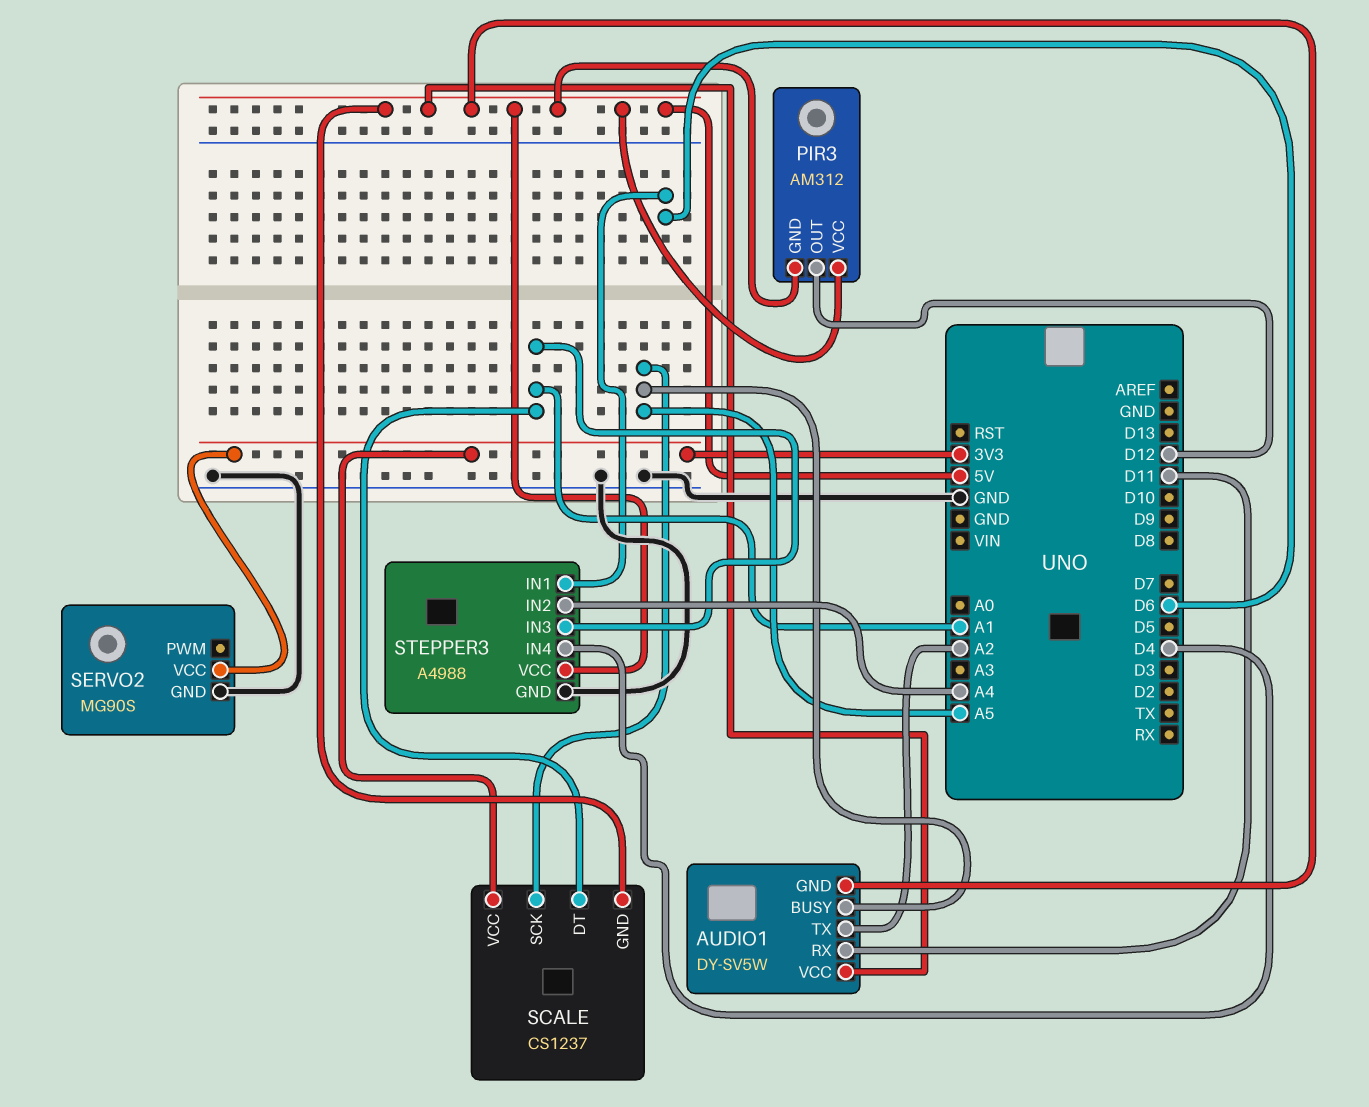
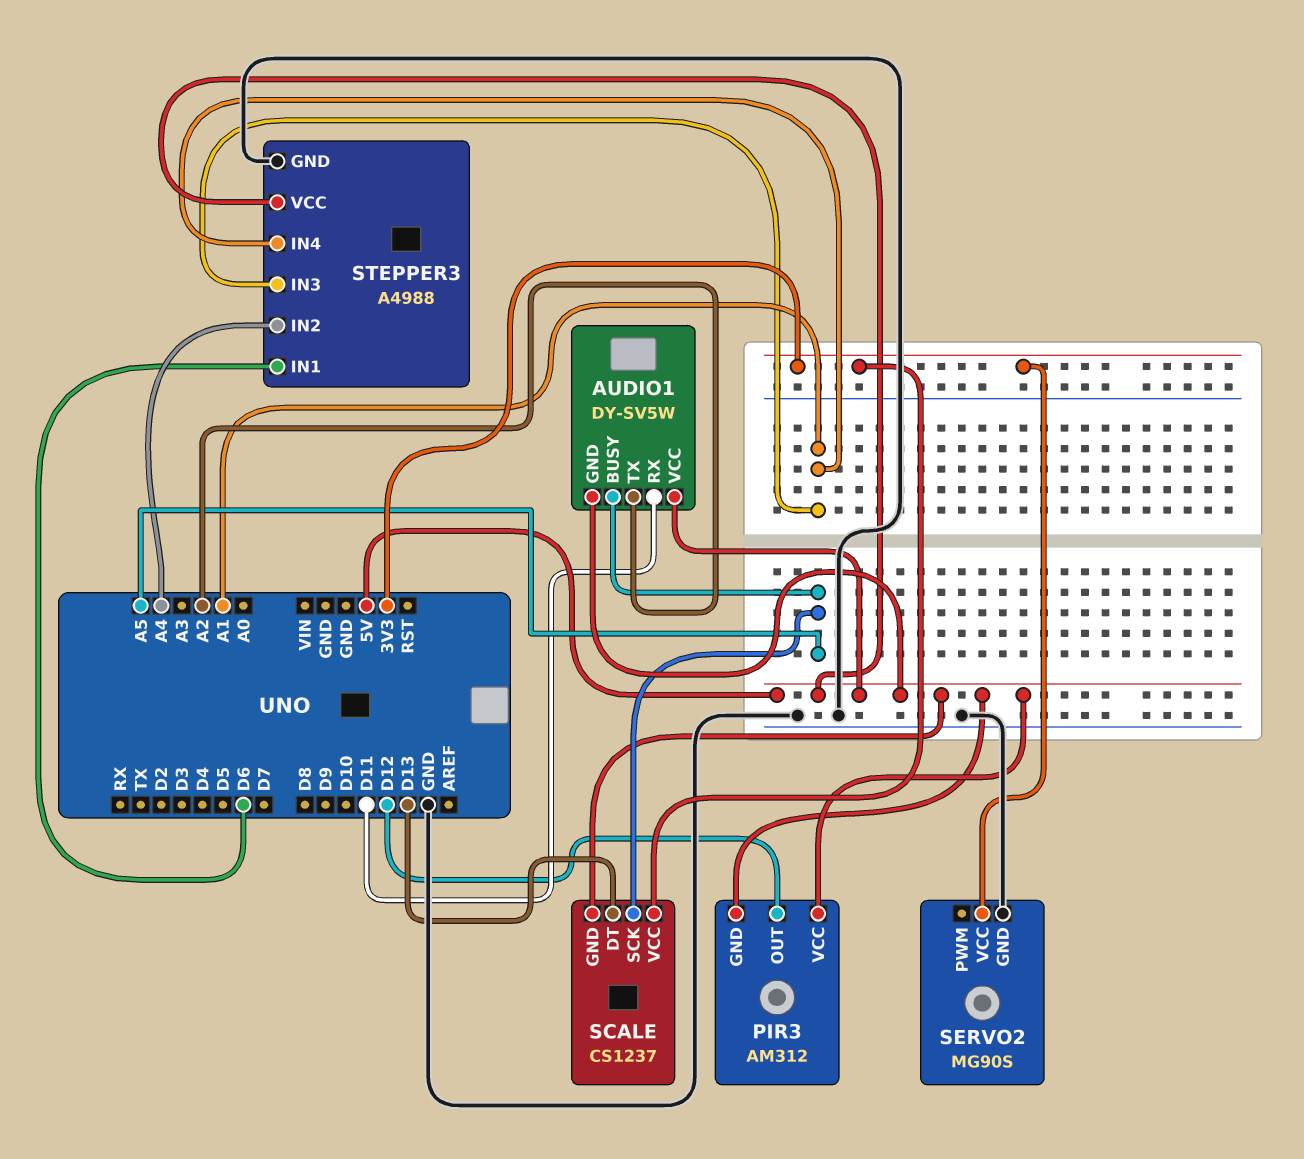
SCALE pin DT: A1 -> D13
STEPPER3 pin IN4: D4 -> A1

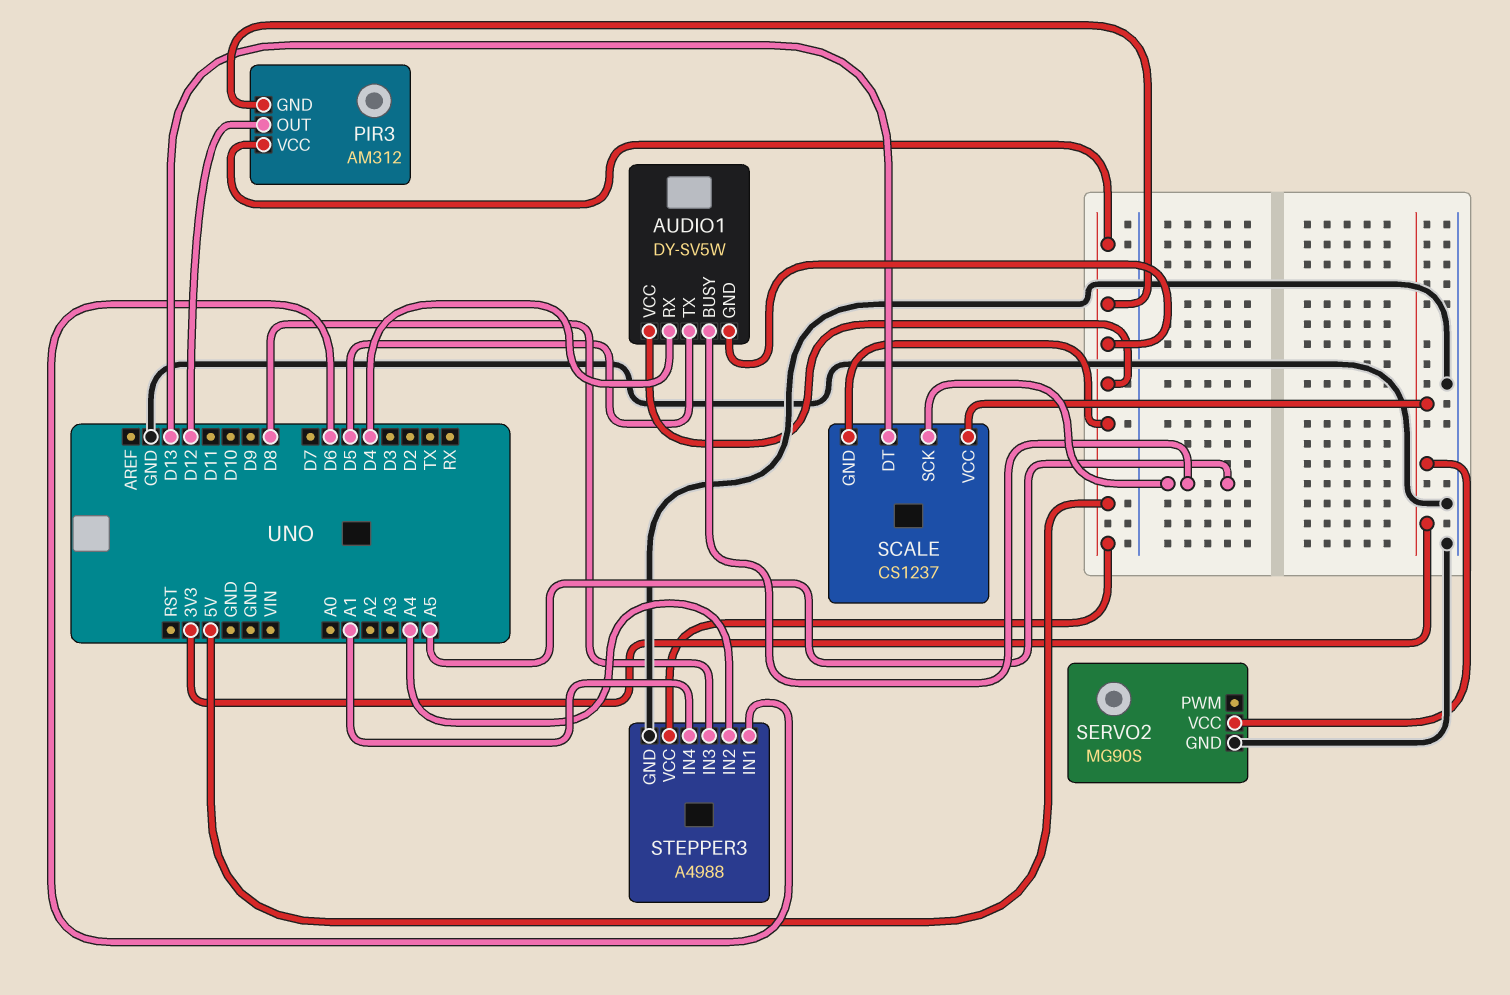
AUDIO1 pin RX: D11 -> D4
AUDIO1 pin TX: A2 -> D5
STEPPER3 pin IN3: A1 -> D8

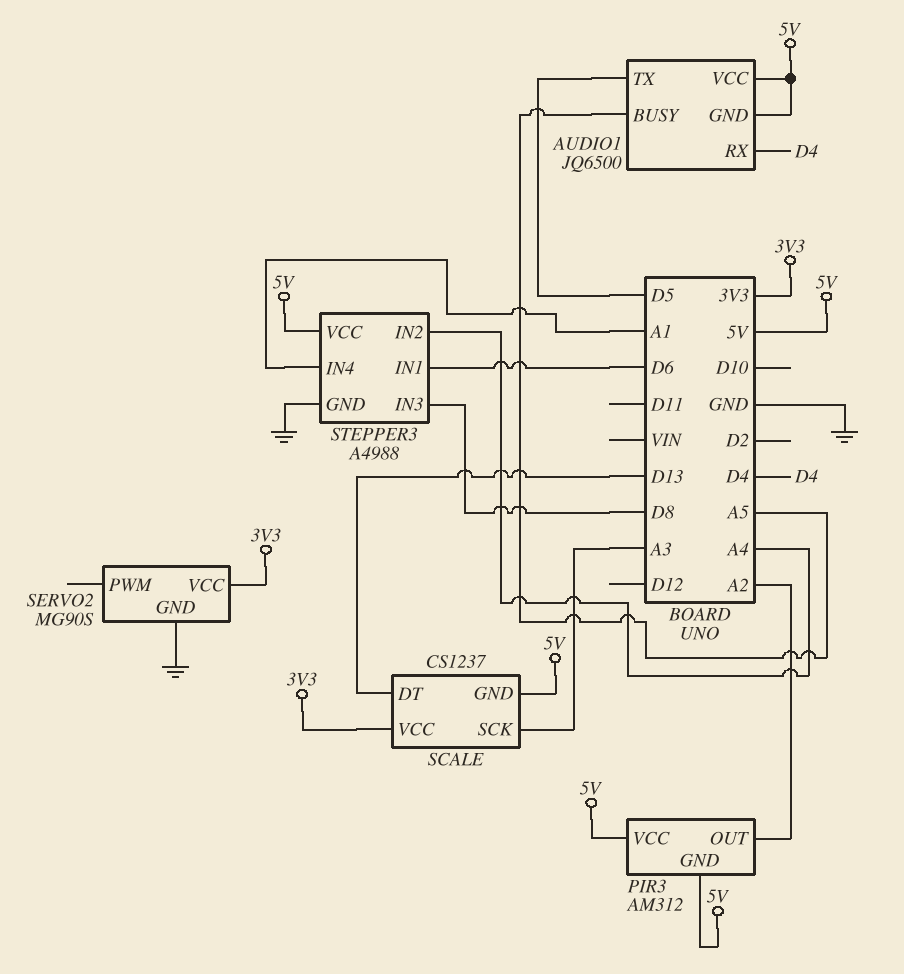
AUDIO1: DY-SV5W -> JQ6500
PIR3 pin OUT: D12 -> A2
SCALE pin SCK: A5 -> A3

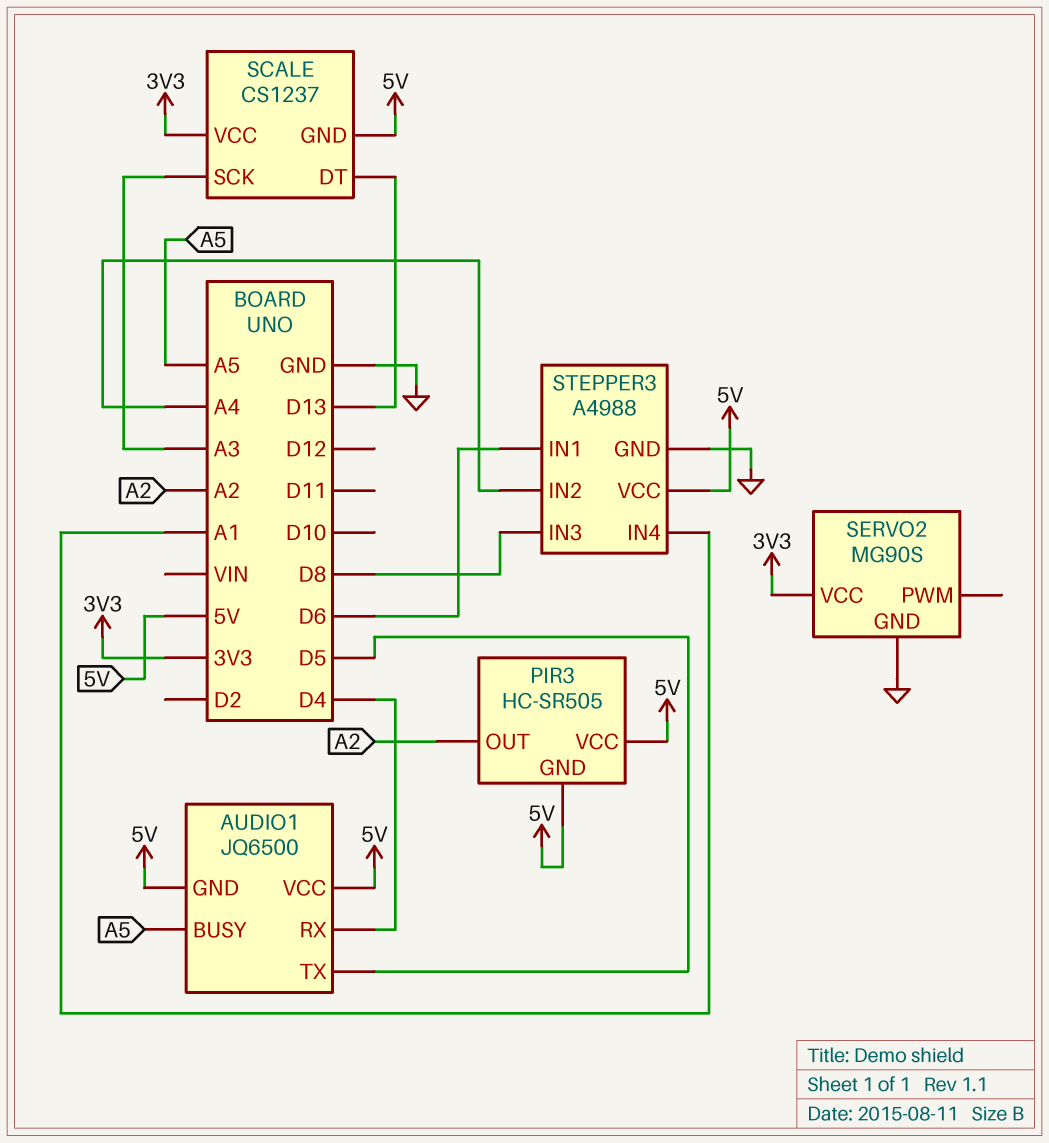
PIR3: AM312 -> HC-SR505

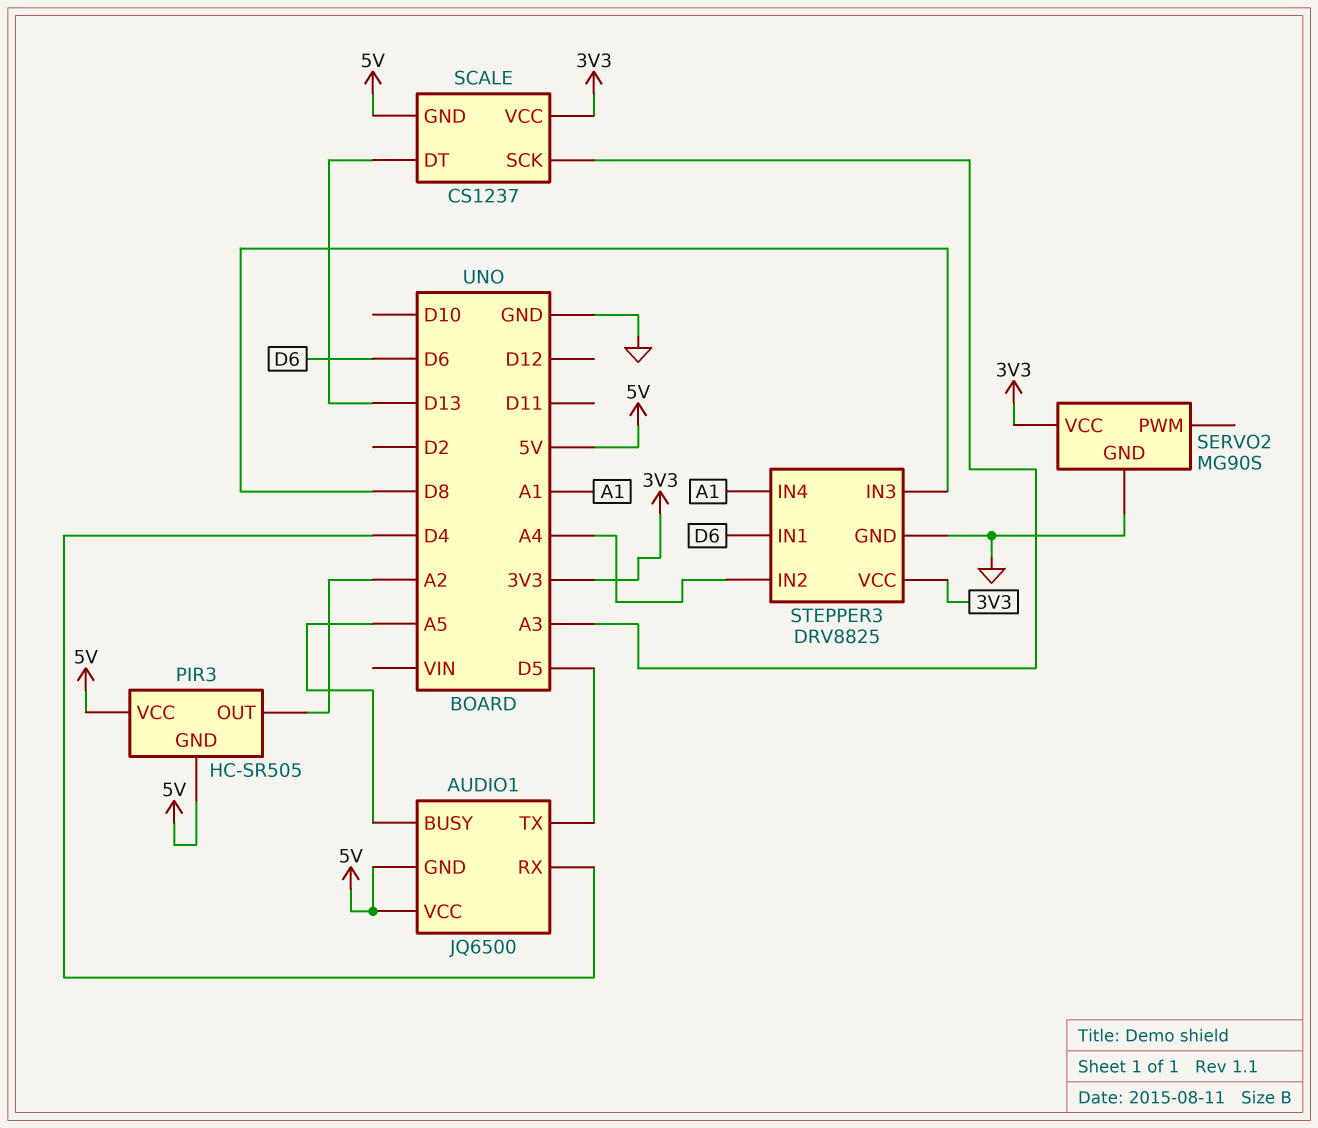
STEPPER3: A4988 -> DRV8825
STEPPER3 pin VCC: 5V -> 3V3

